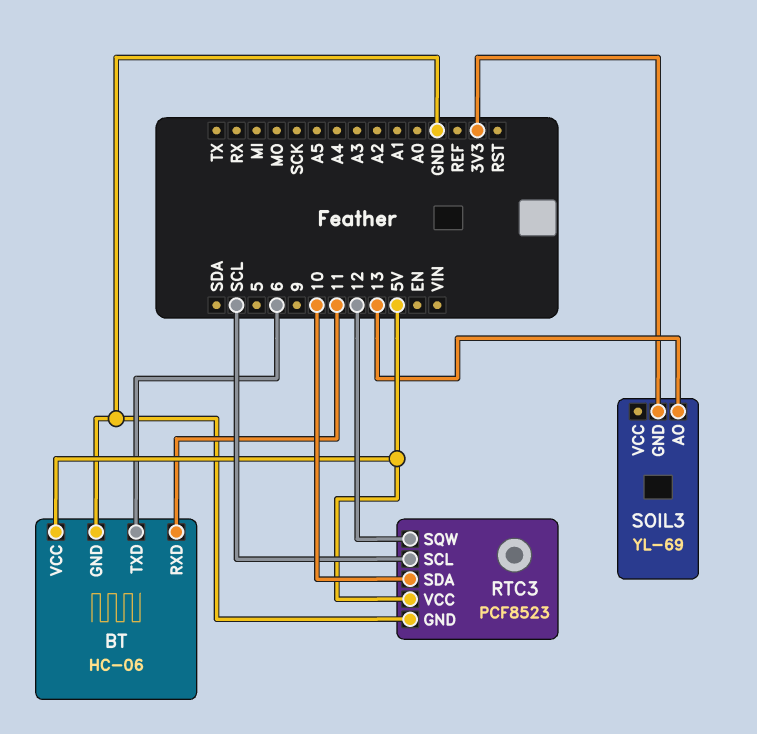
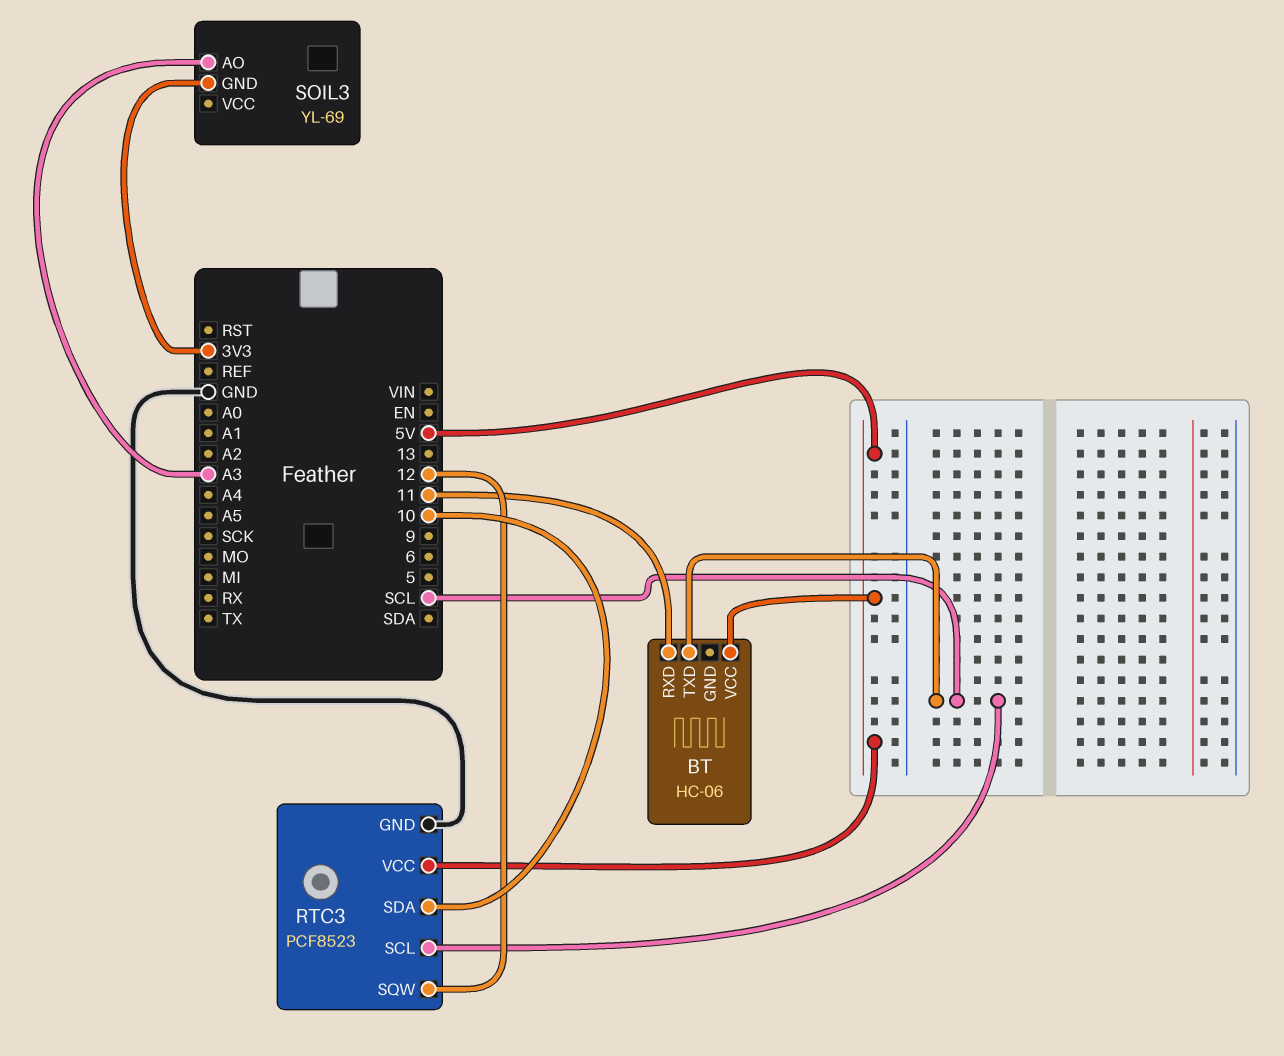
BT pin GND: GND -> none
BT pin TXD: 6 -> SCL
SOIL3 pin AO: 13 -> A3

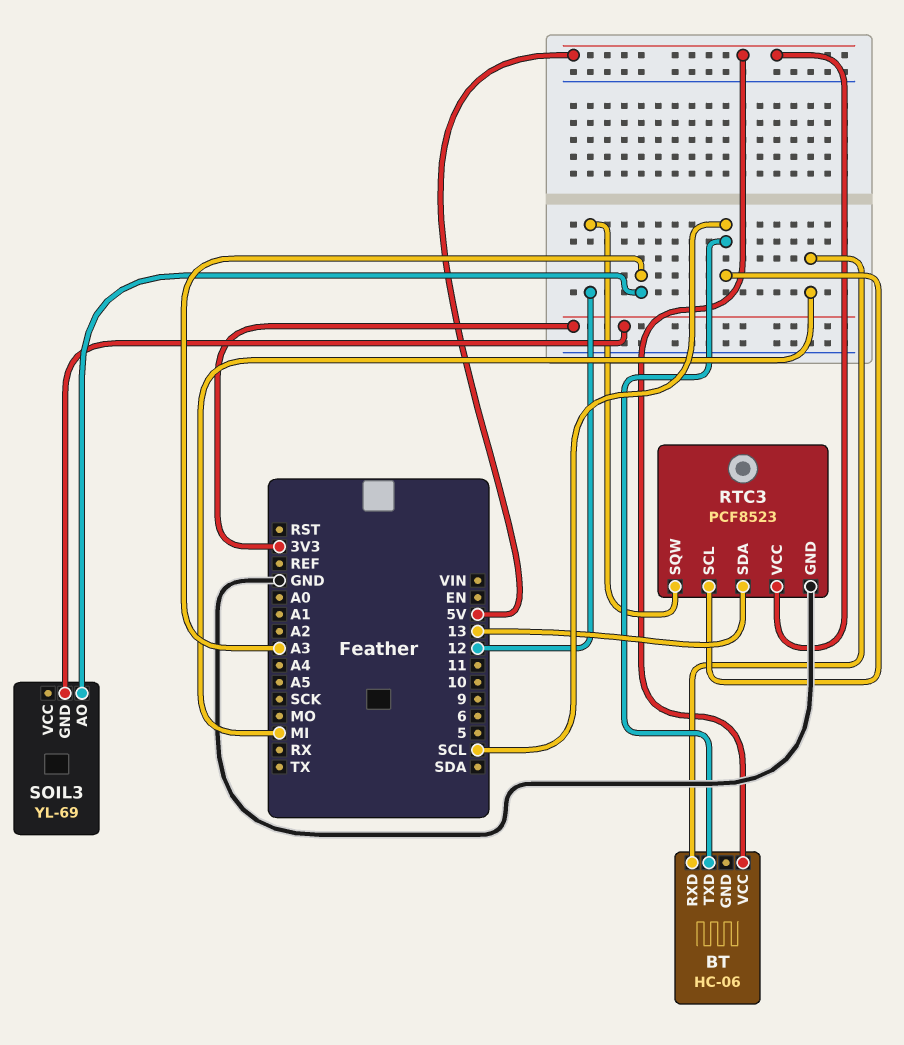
BT pin RXD: 11 -> MI
RTC3 pin SDA: 10 -> 13

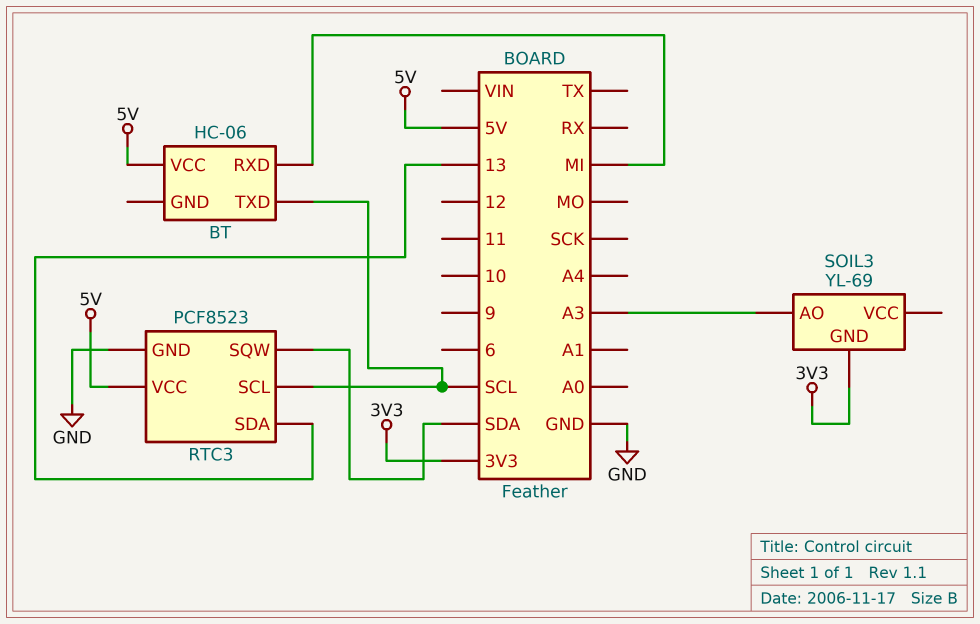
RTC3 pin SQW: 12 -> SDA

